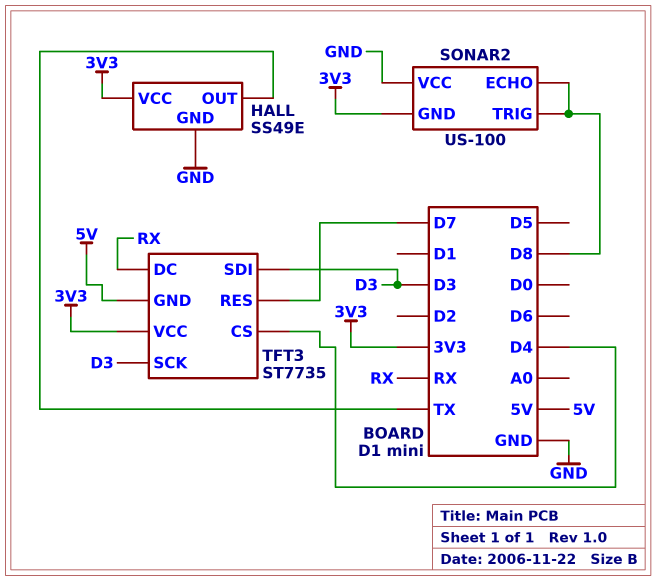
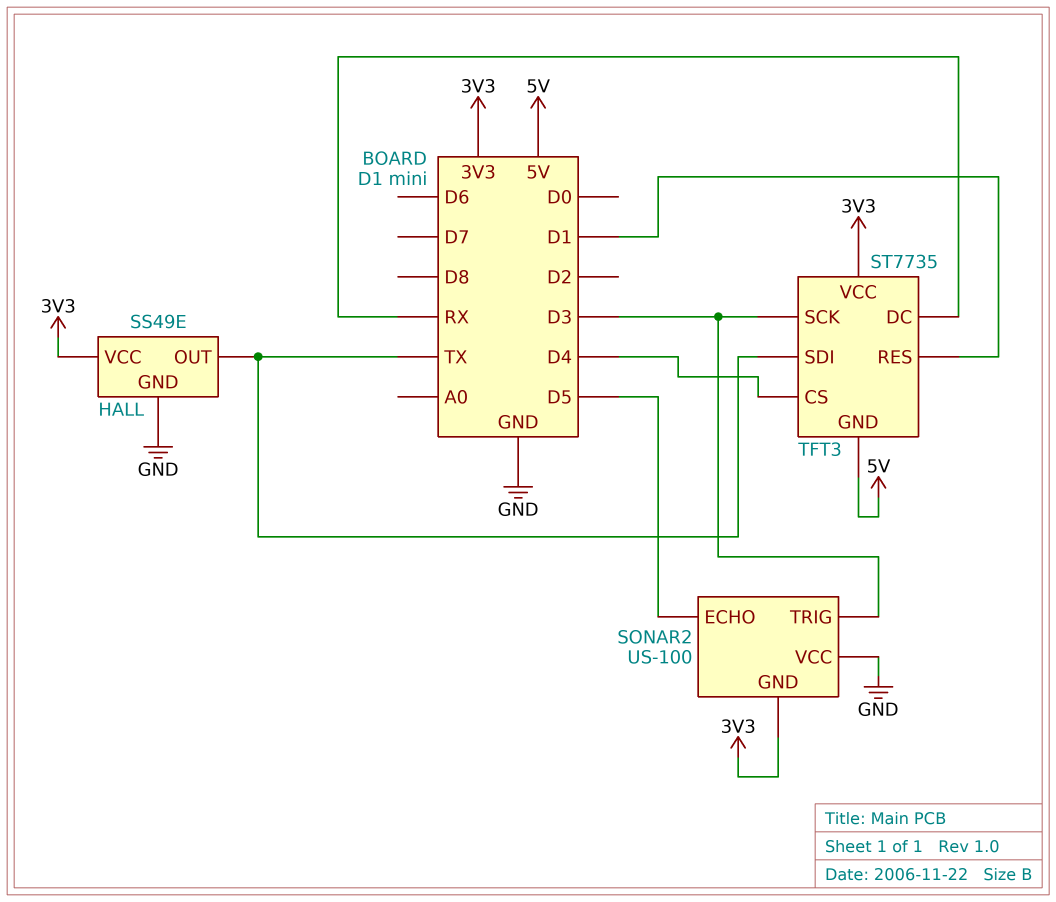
SONAR2 pin ECHO: D8 -> D5
SONAR2 pin TRIG: D8 -> D3
TFT3 pin RES: D7 -> D1
TFT3 pin SDI: D3 -> TX

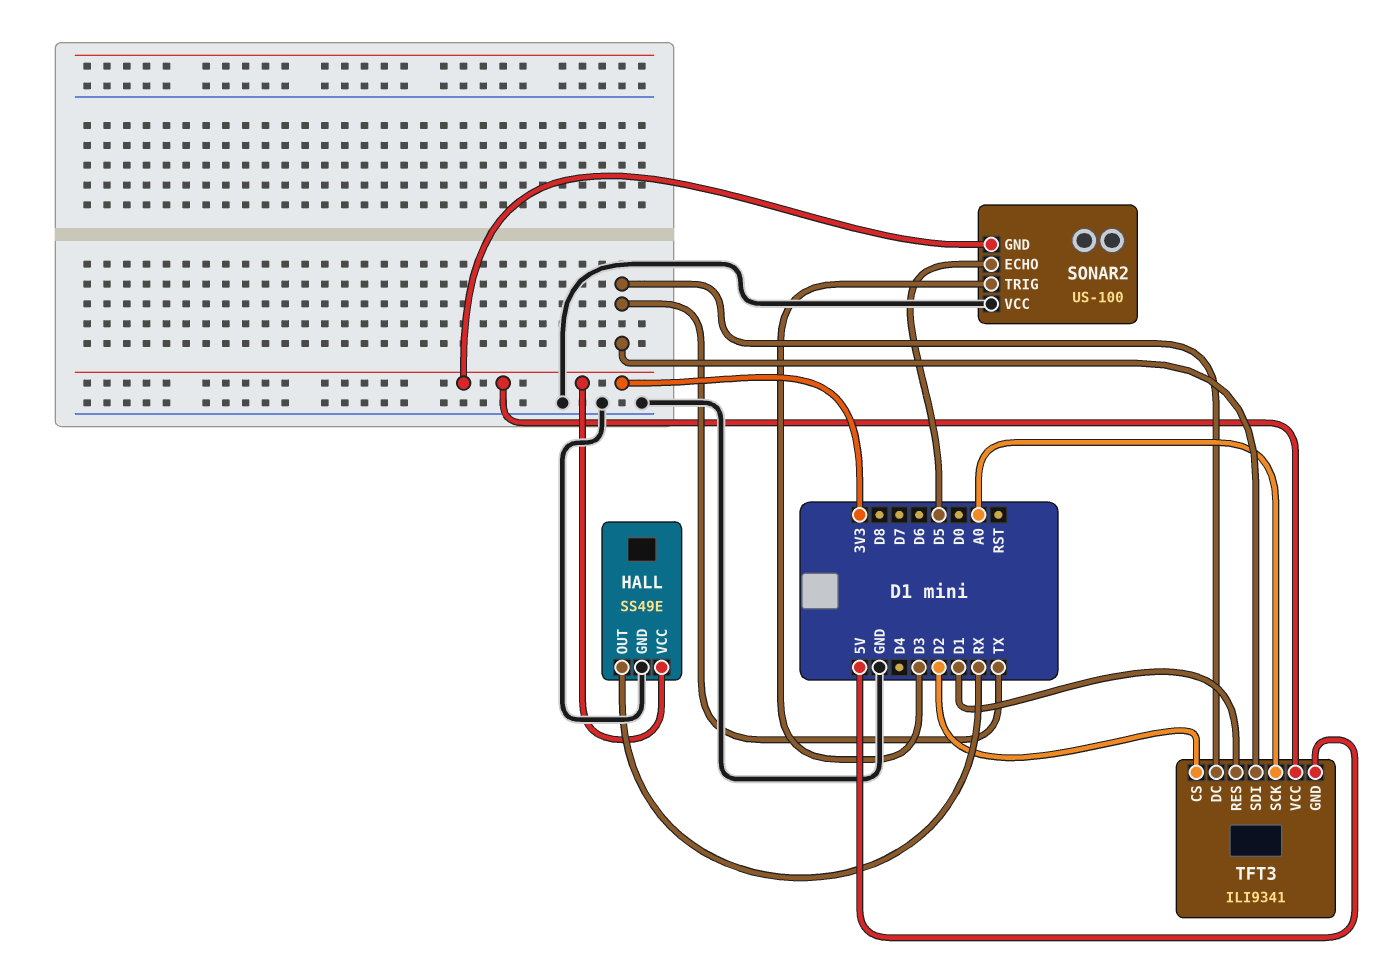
HALL pin OUT: TX -> RX
TFT3: ST7735 -> ILI9341
TFT3 pin CS: D4 -> D2
TFT3 pin DC: RX -> TX
TFT3 pin SCK: D3 -> A0

